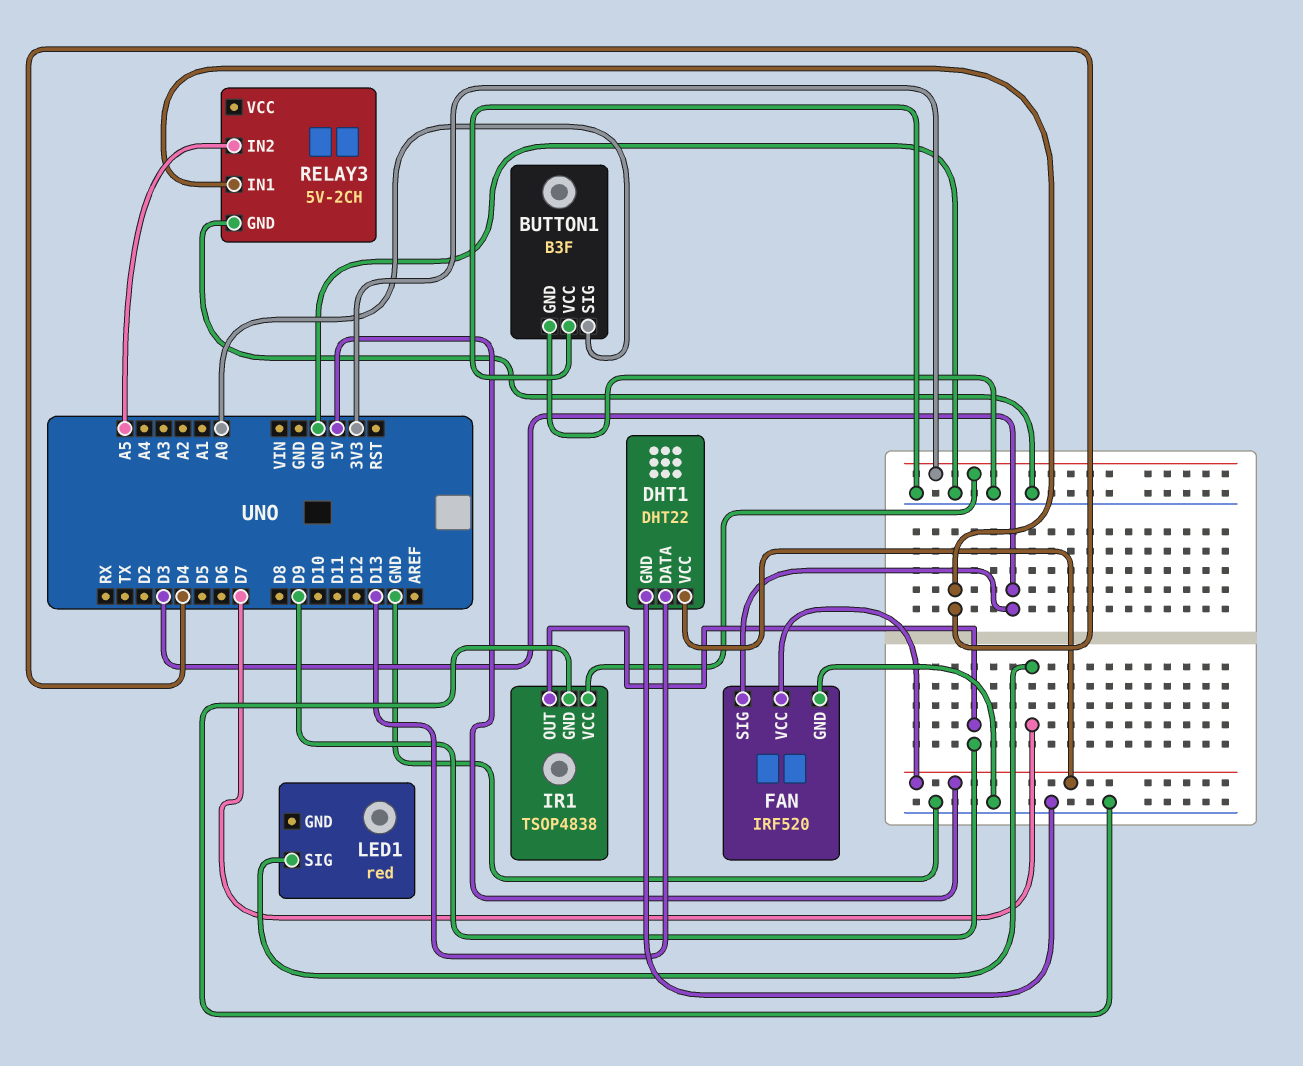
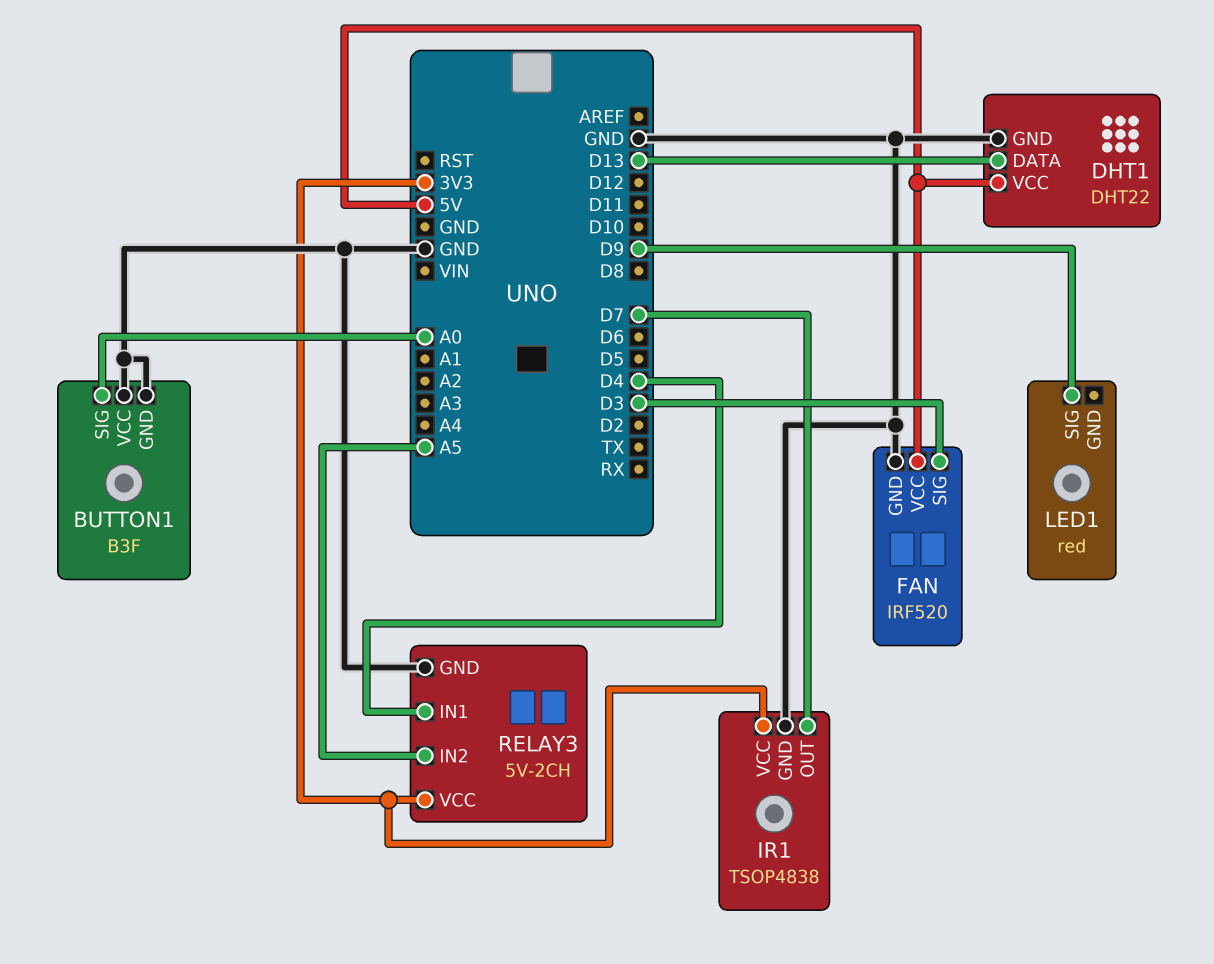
IR1 pin OUT: D9 -> D7
LED1 pin SIG: D7 -> D9
RELAY3 pin VCC: none -> 3V3

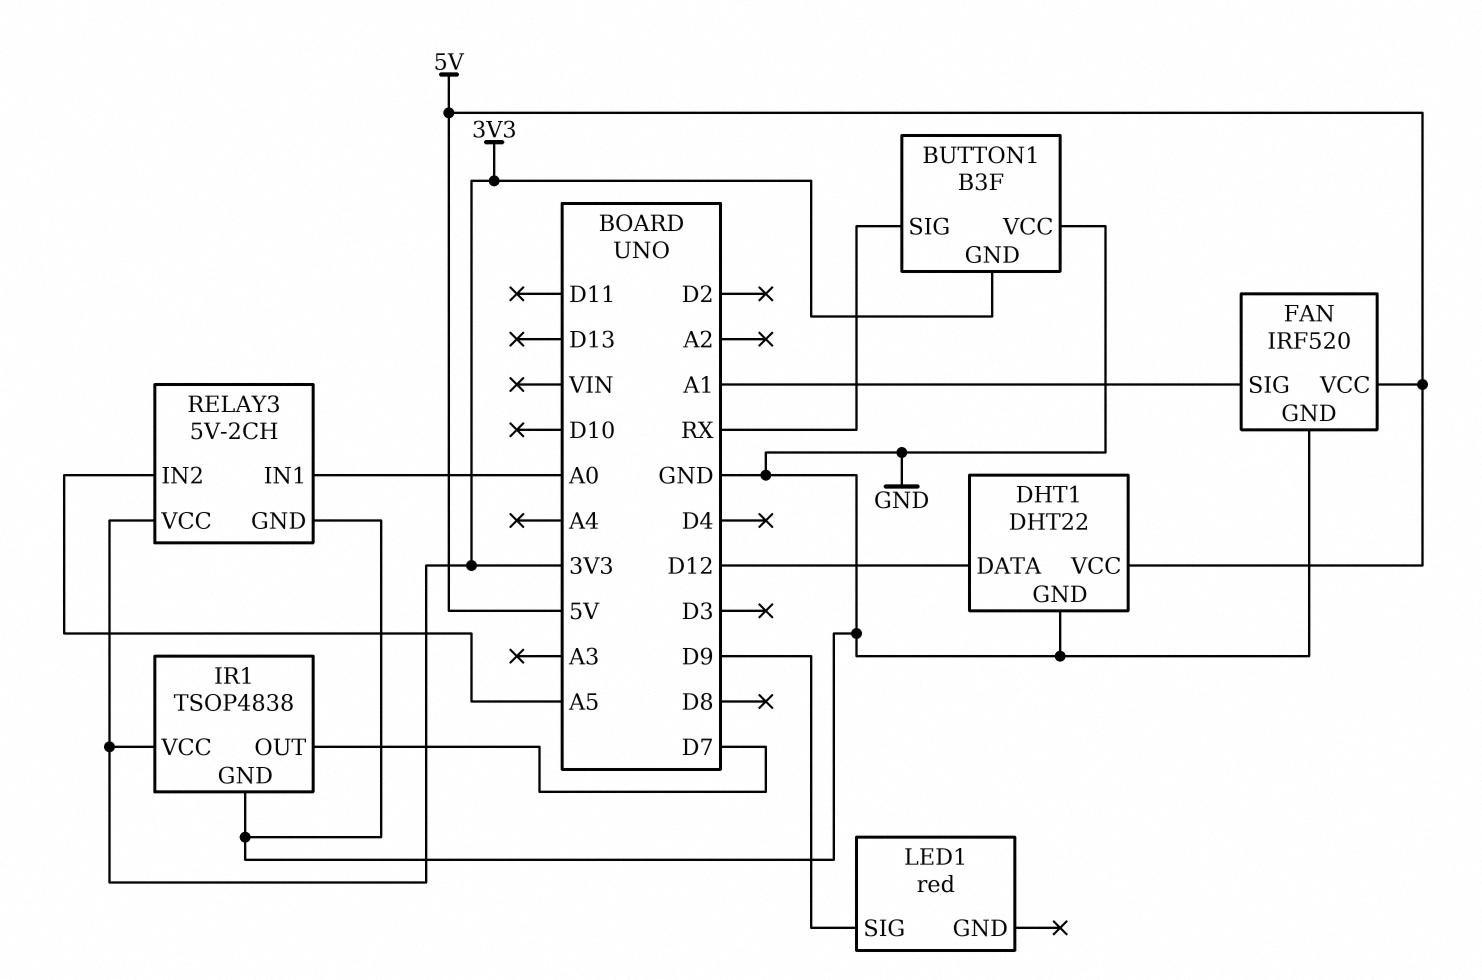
BUTTON1 pin GND: GND -> 3V3
BUTTON1 pin SIG: A0 -> RX
DHT1 pin DATA: D13 -> D12
FAN pin SIG: D3 -> A1
RELAY3 pin IN1: D4 -> A0

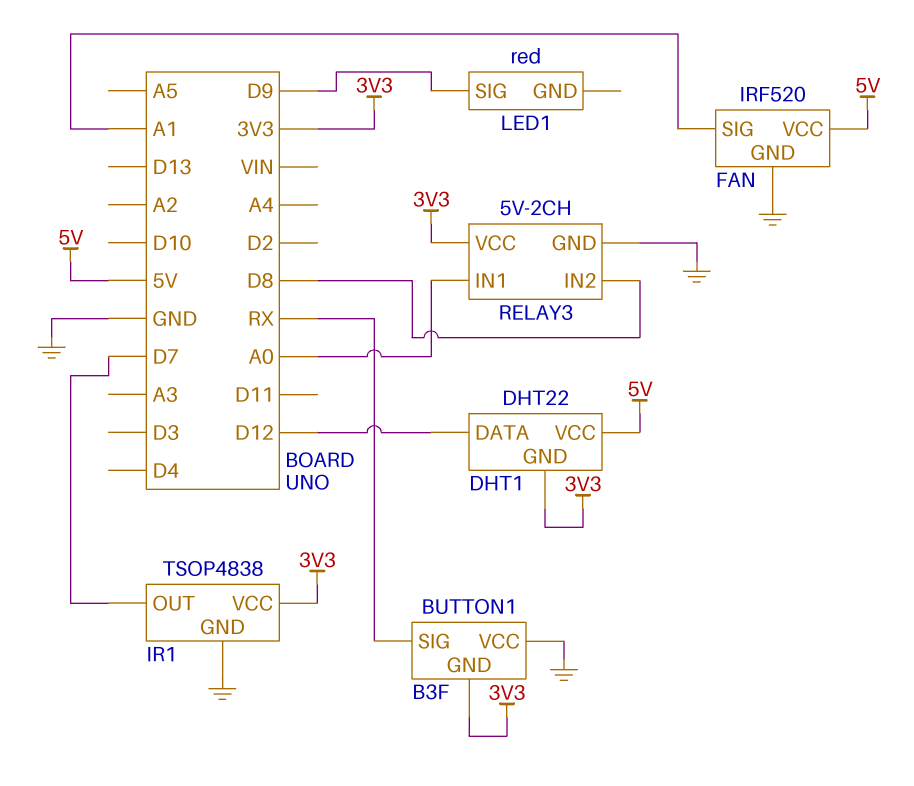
DHT1 pin GND: GND -> 3V3
RELAY3 pin IN2: A5 -> D8

